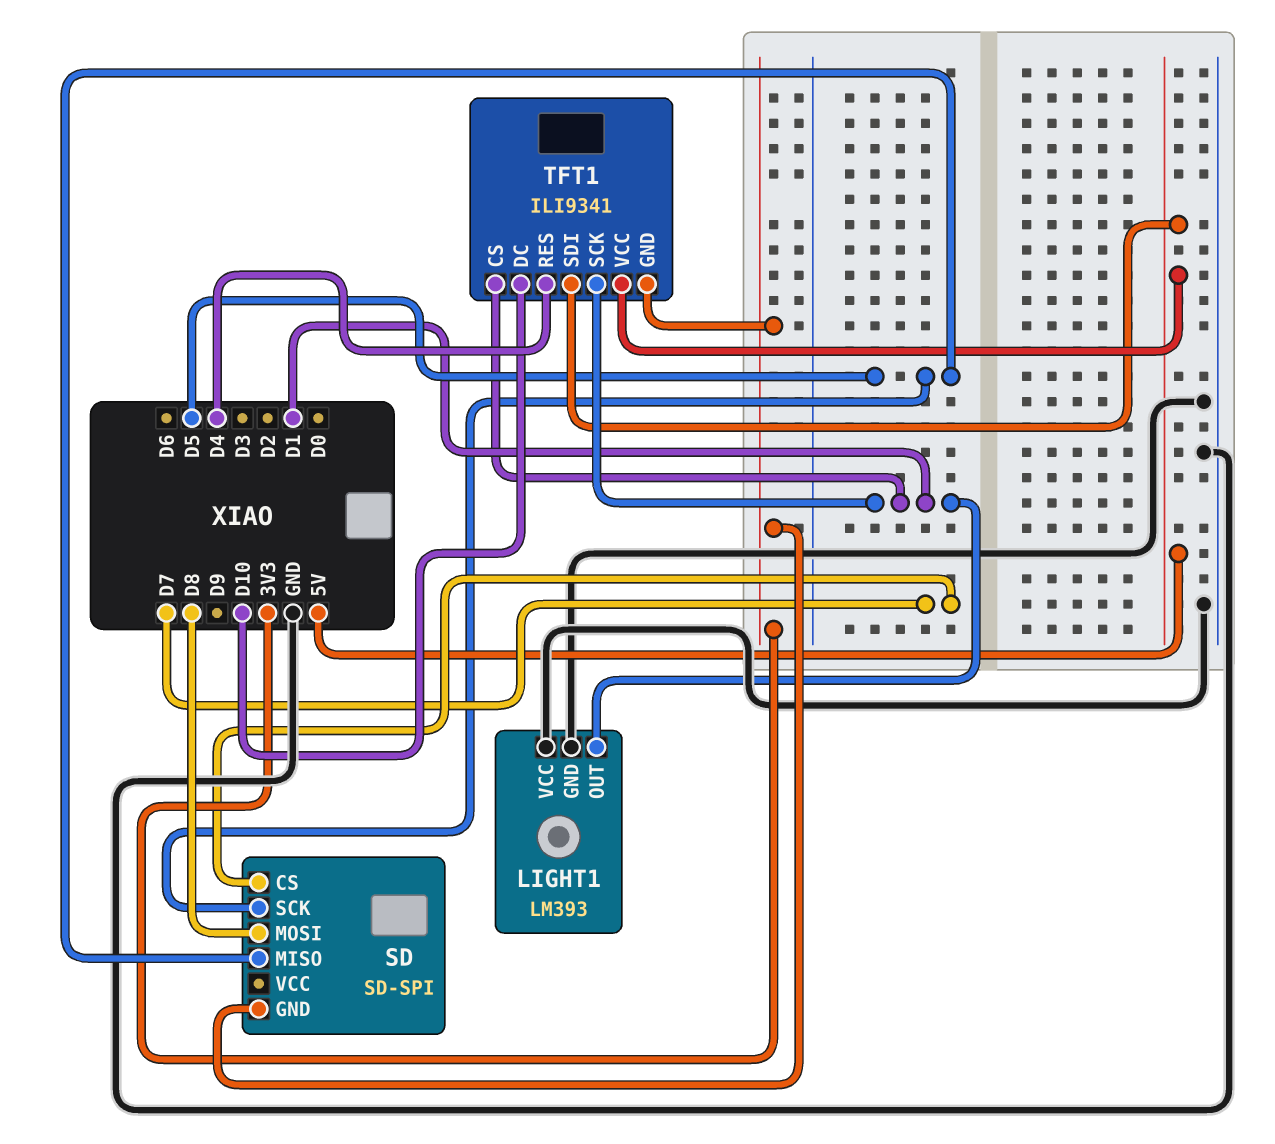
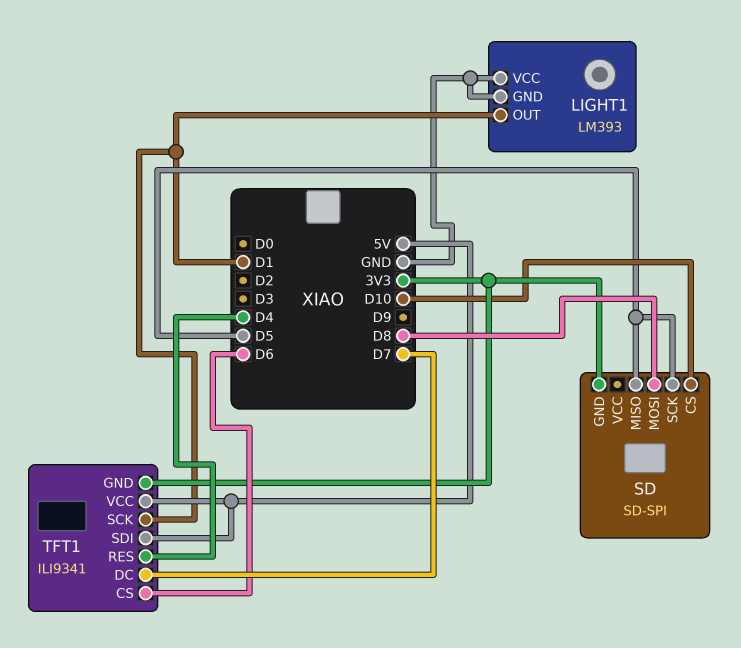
SD pin CS: D7 -> D10
TFT1 pin CS: D1 -> D6
TFT1 pin DC: D10 -> D7

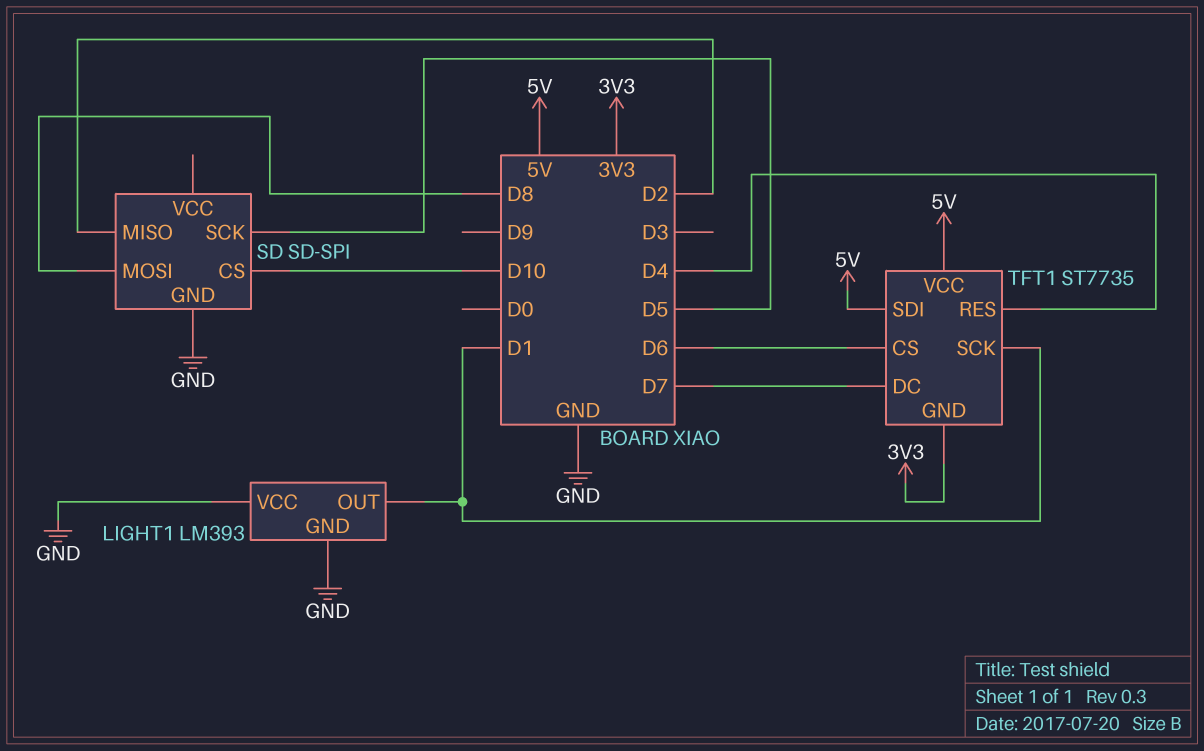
SD pin GND: 3V3 -> GND
SD pin MISO: D5 -> D2
TFT1: ILI9341 -> ST7735

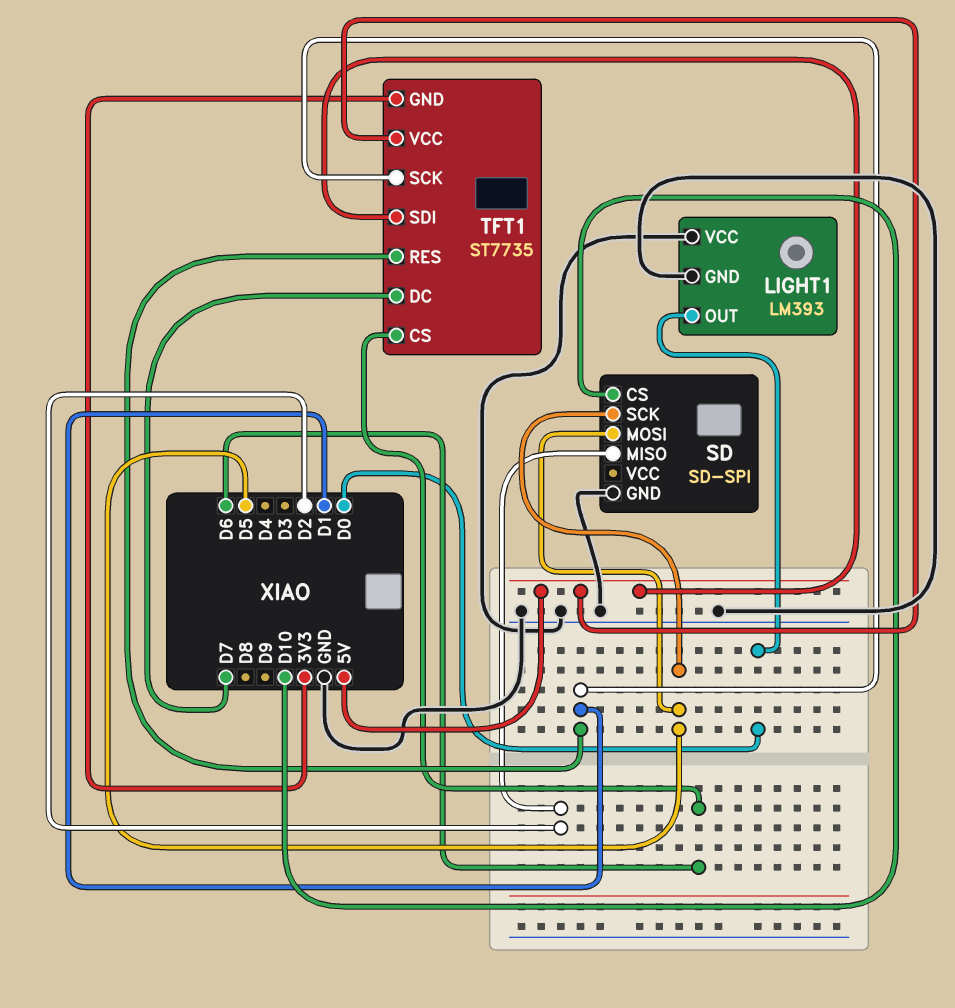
LIGHT1 pin OUT: D1 -> D0
SD pin MOSI: D8 -> D5
TFT1 pin RES: D4 -> D1

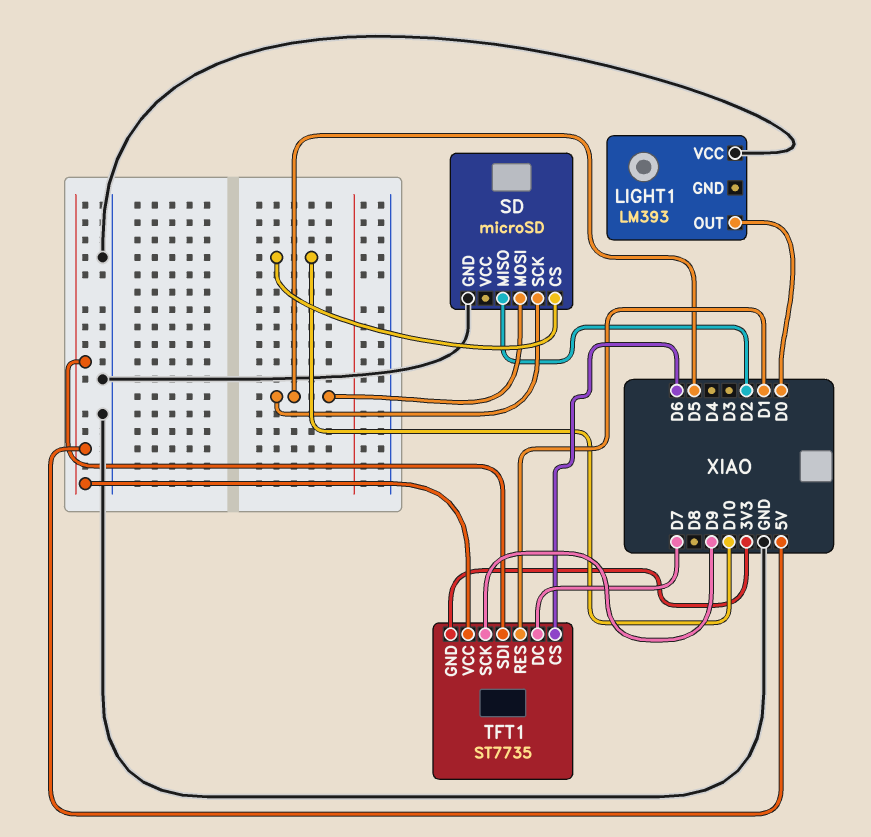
LIGHT1 pin GND: GND -> none
SD: SD-SPI -> microSD
TFT1 pin SCK: D1 -> D9

